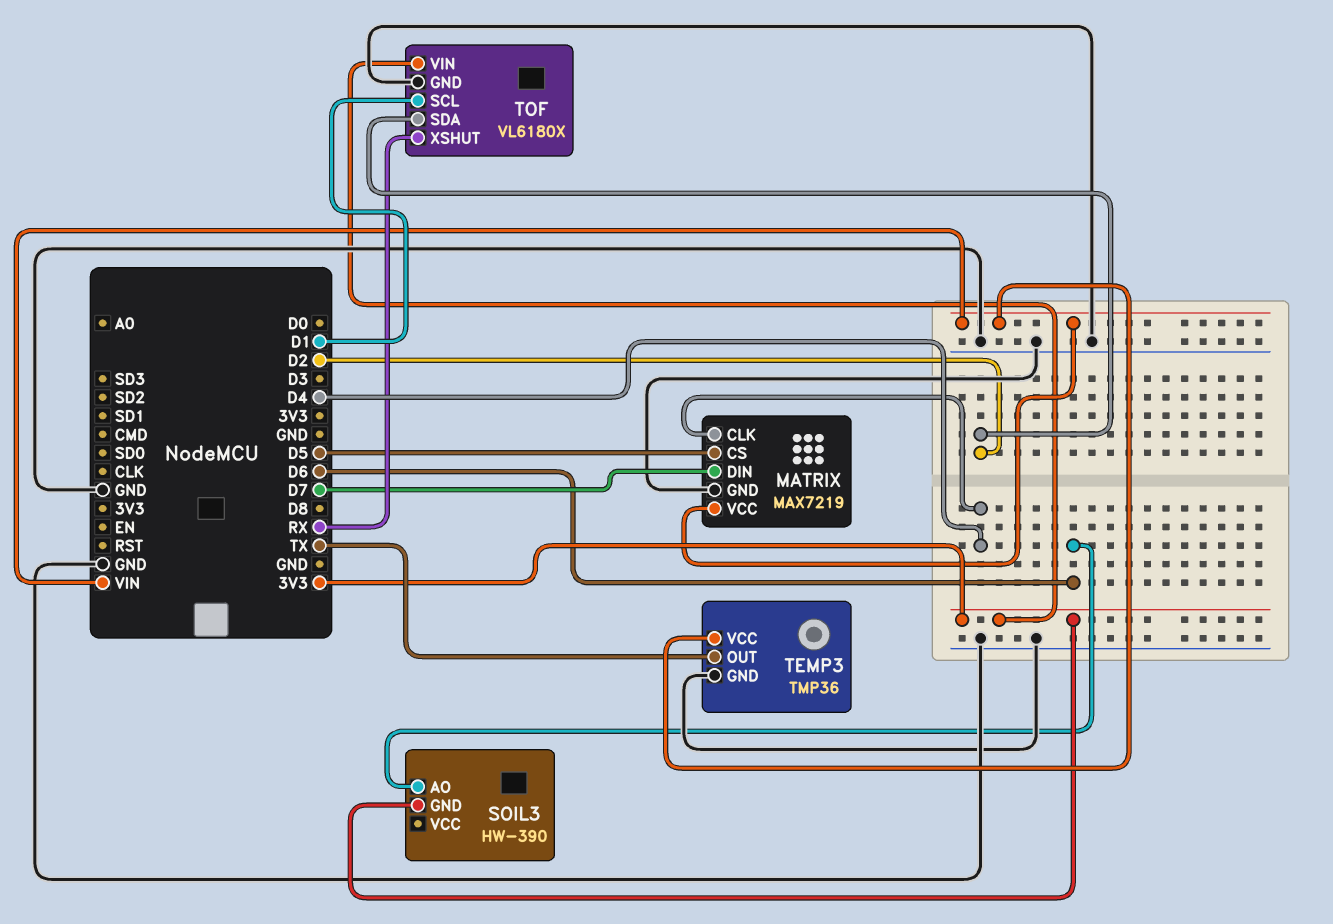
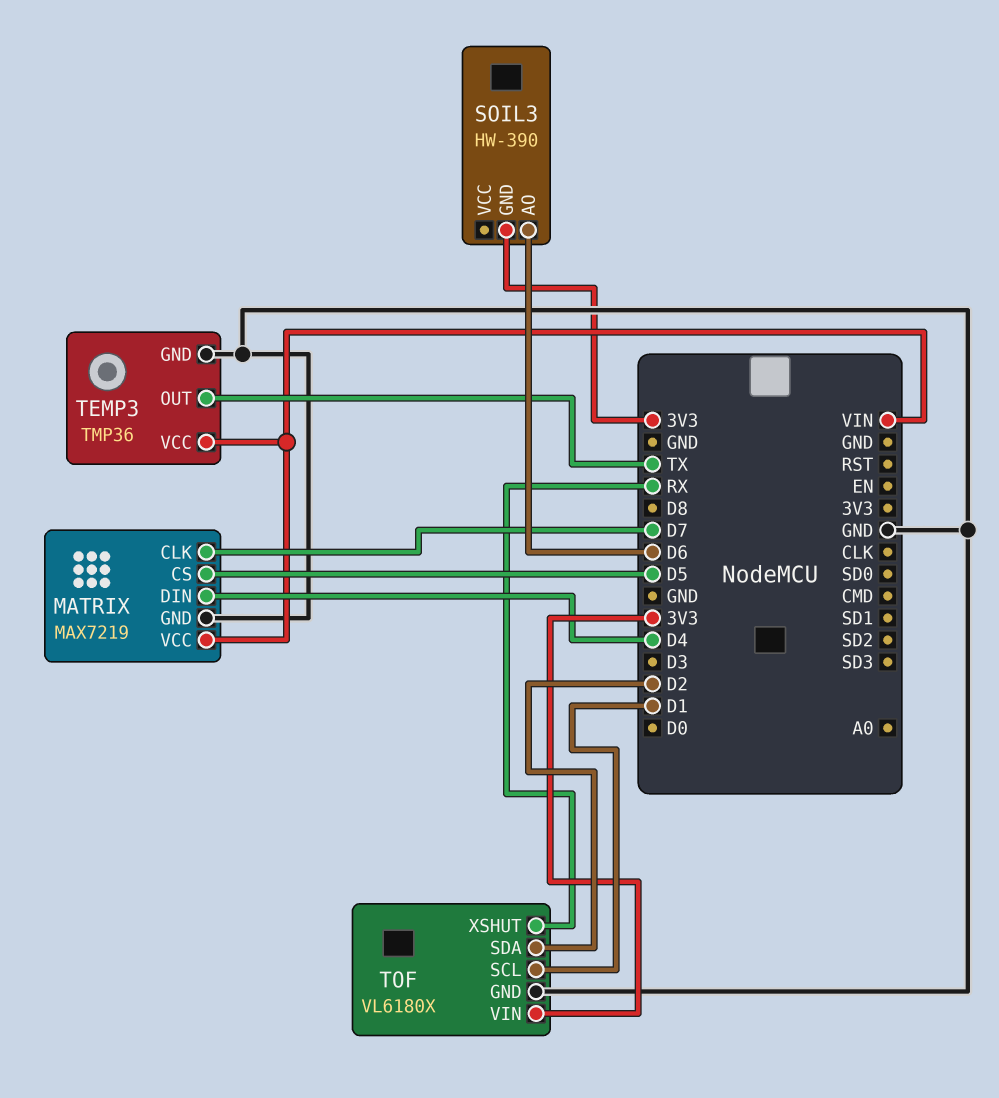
MATRIX pin CLK: D4 -> D7
MATRIX pin DIN: D7 -> D4

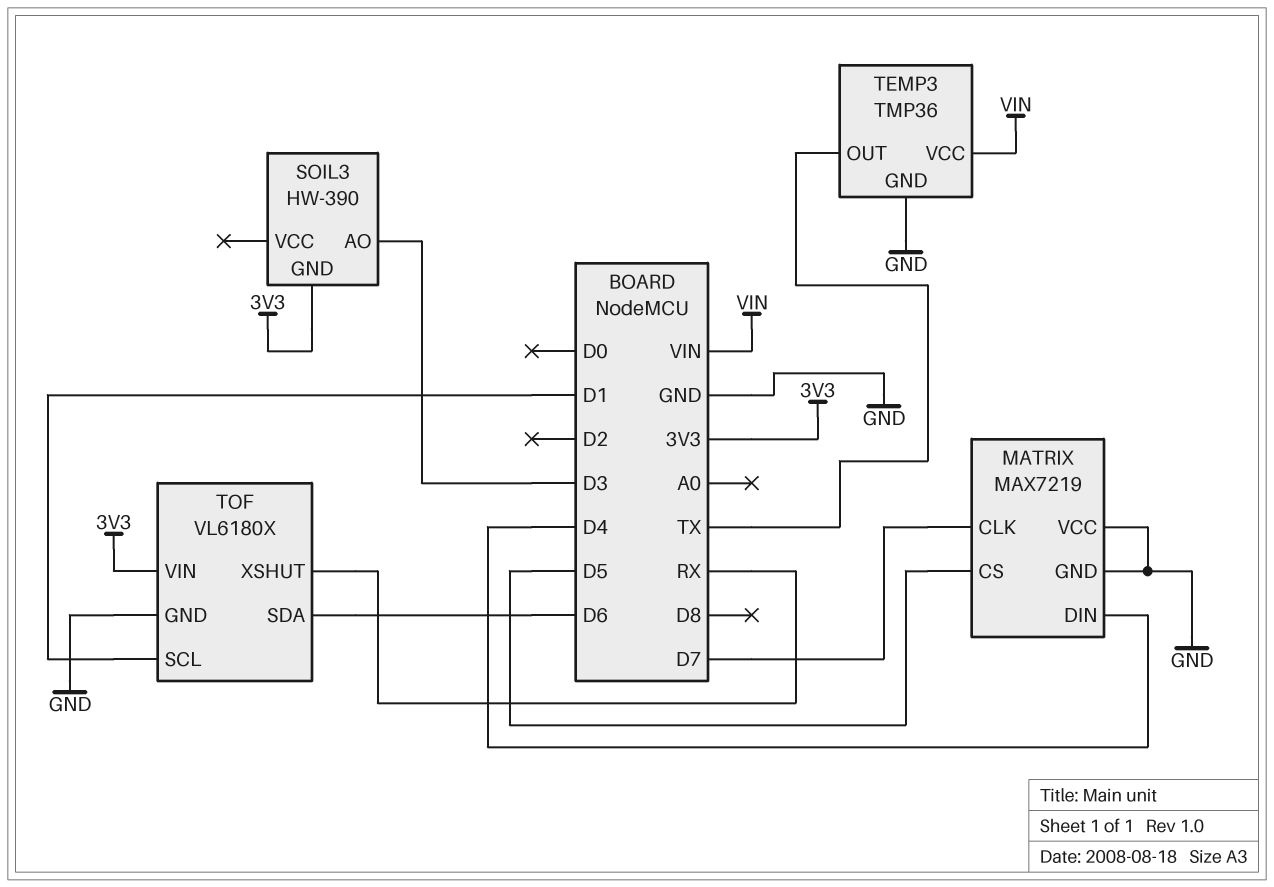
MATRIX pin VCC: VIN -> GND
SOIL3 pin AO: D6 -> D3
TOF pin SDA: D2 -> D6

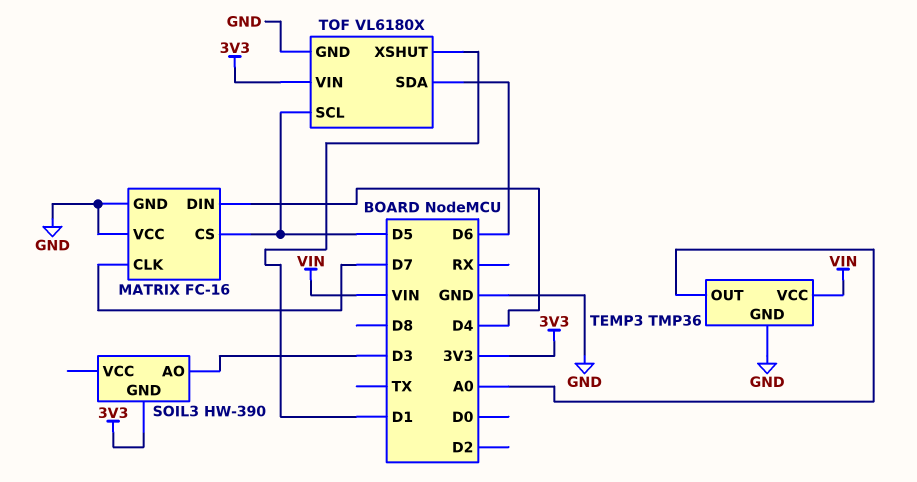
MATRIX: MAX7219 -> FC-16
TEMP3 pin OUT: TX -> A0
TOF pin SCL: D1 -> D5
TOF pin XSHUT: RX -> D1

